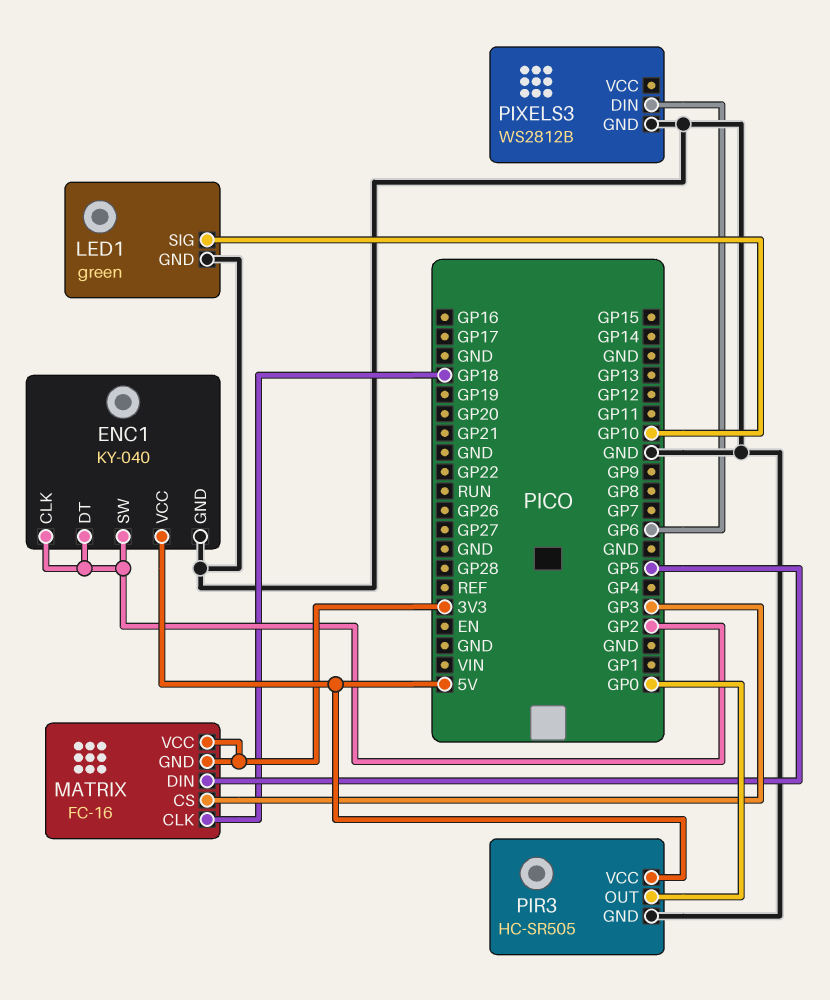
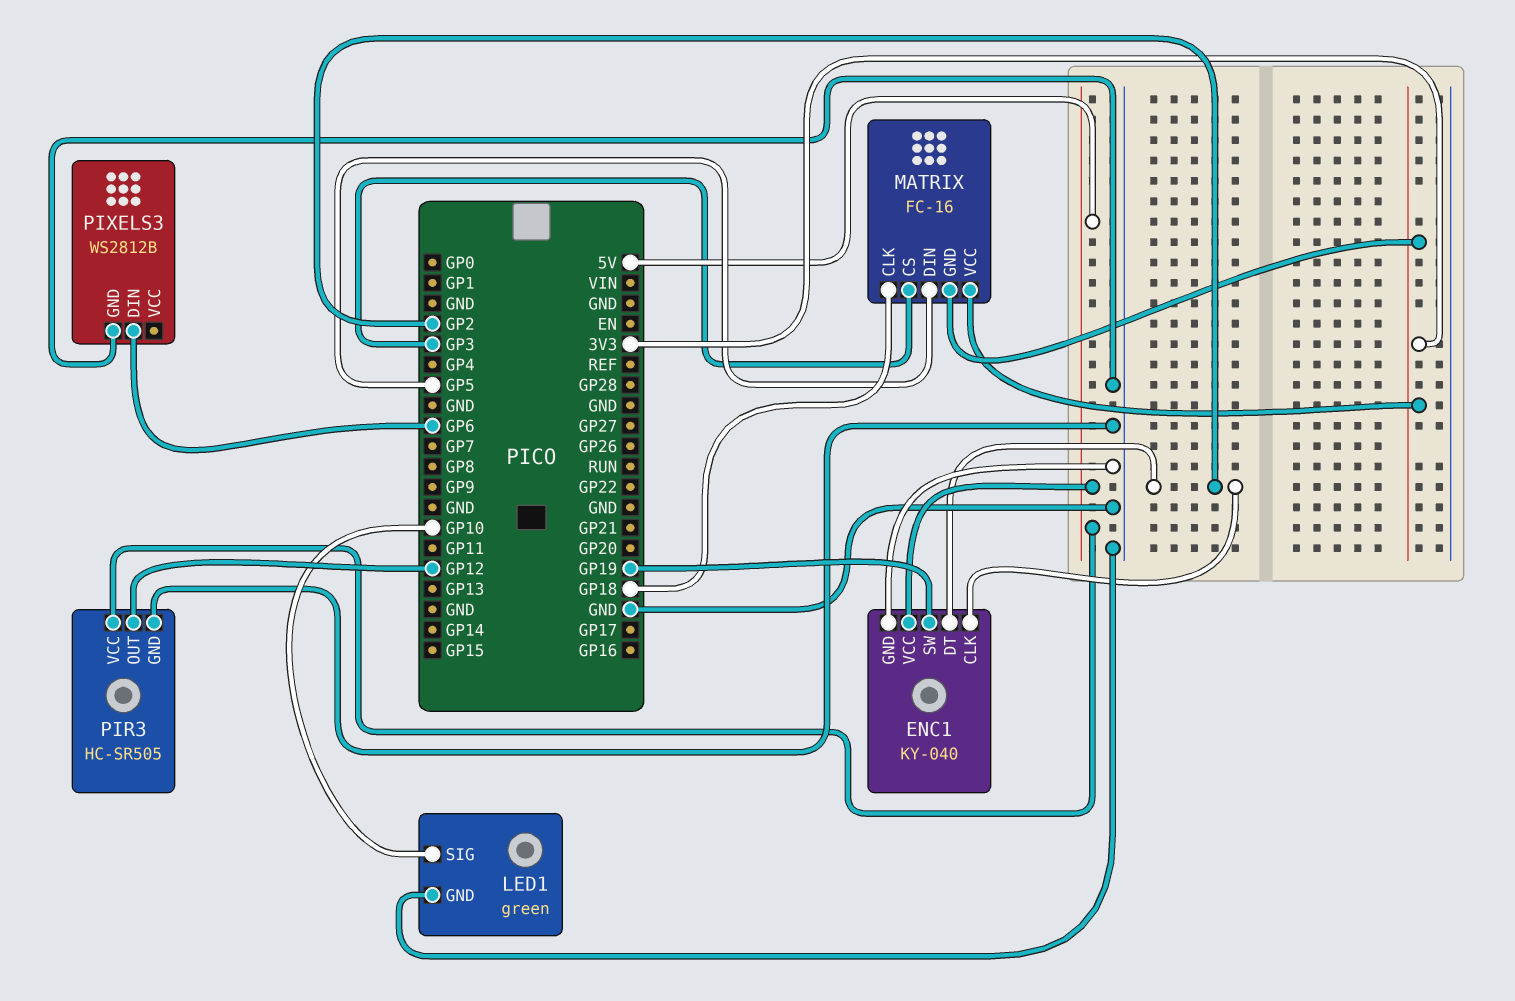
ENC1 pin SW: GP2 -> GP19
PIR3 pin OUT: GP0 -> GP12

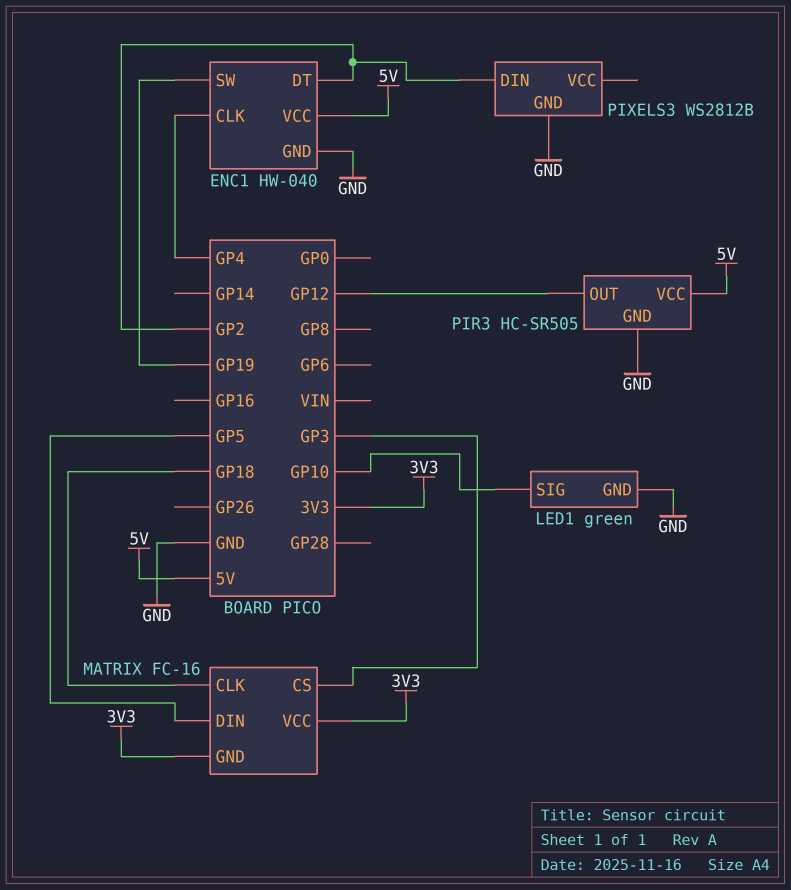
ENC1: KY-040 -> HW-040
ENC1 pin CLK: GP2 -> GP4
PIXELS3 pin DIN: GP6 -> GP2

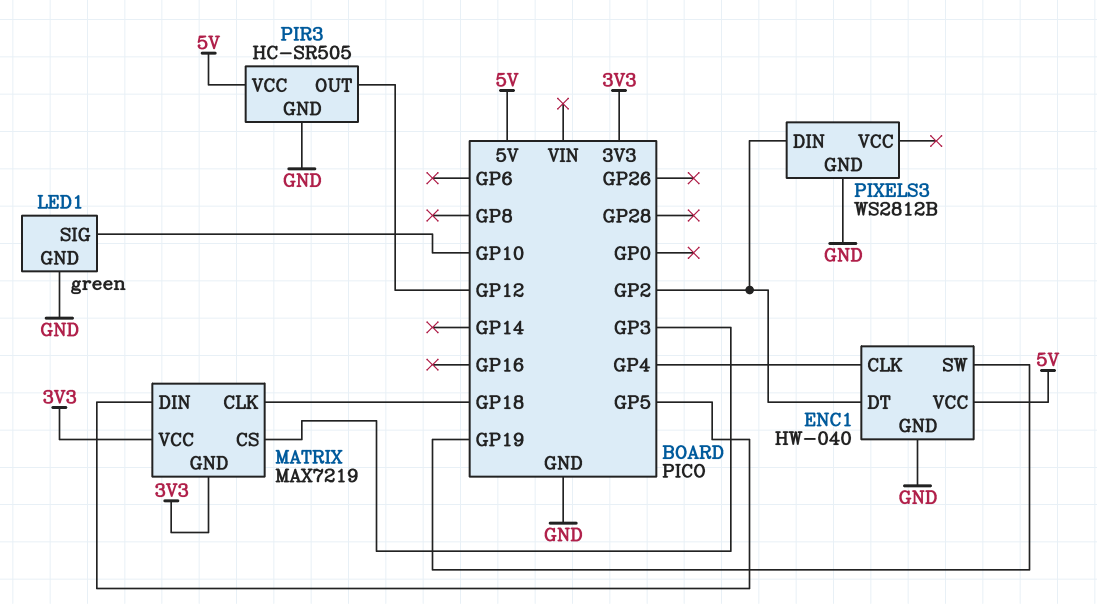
MATRIX: FC-16 -> MAX7219

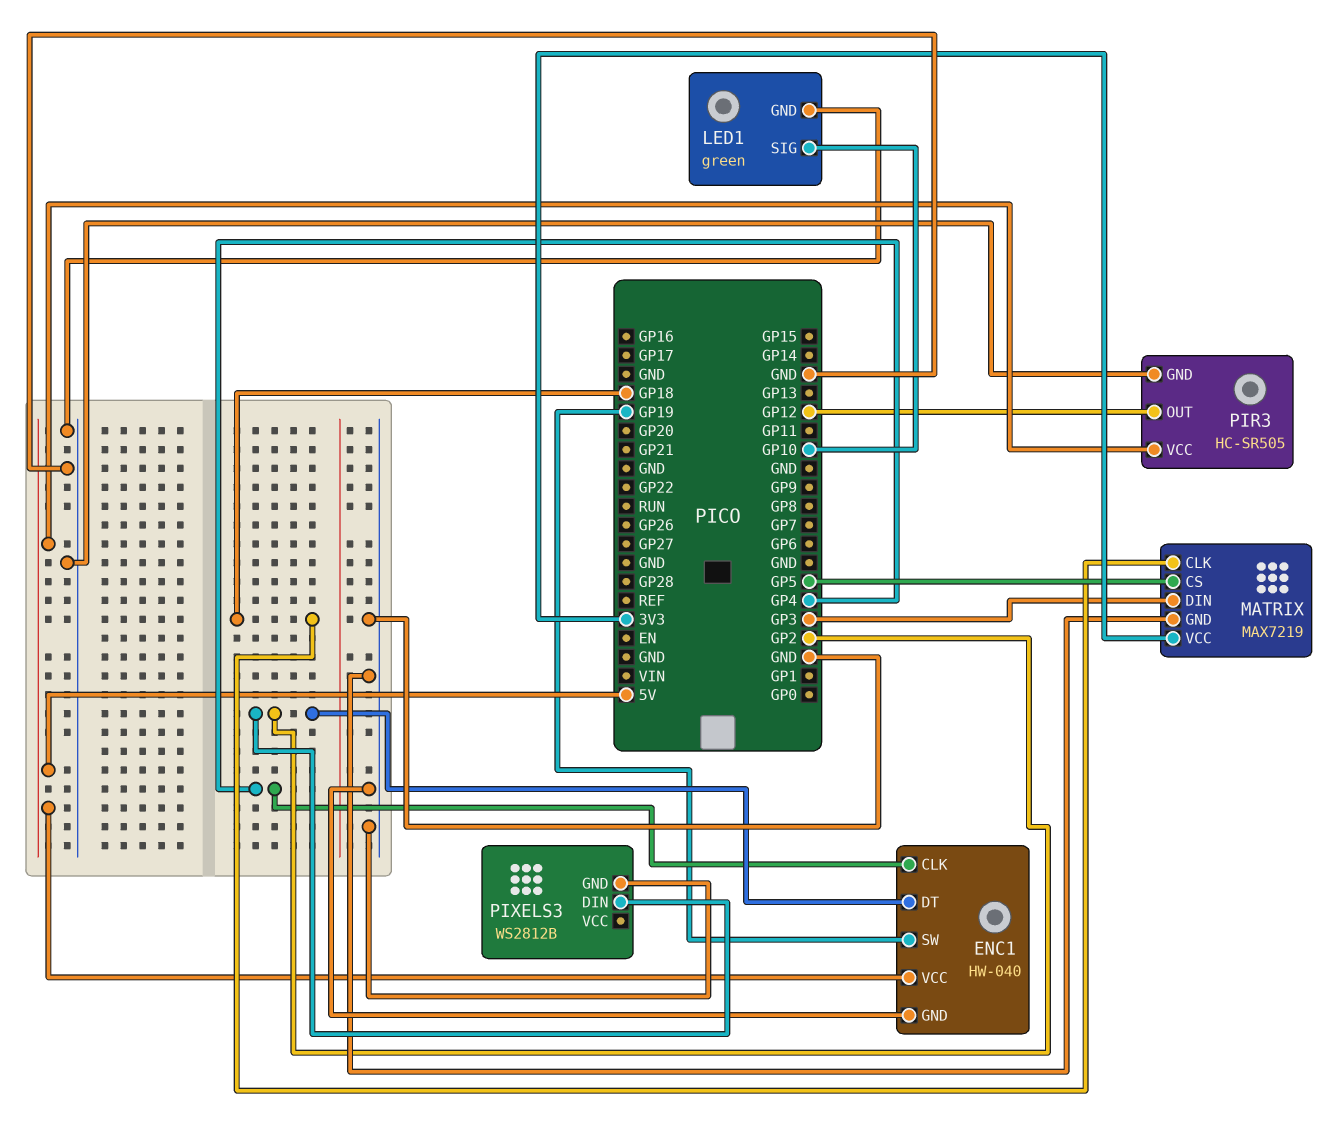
MATRIX pin CS: GP3 -> GP5
MATRIX pin DIN: GP5 -> GP3
MATRIX pin GND: 3V3 -> GND

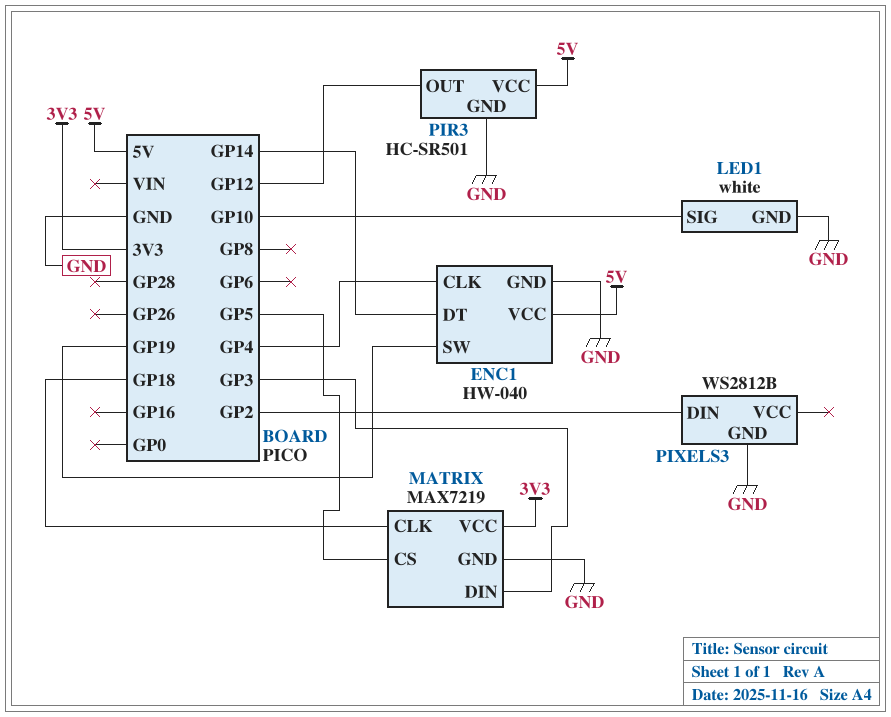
ENC1 pin DT: GP2 -> GP14
LED1: green -> white
PIR3: HC-SR505 -> HC-SR501

